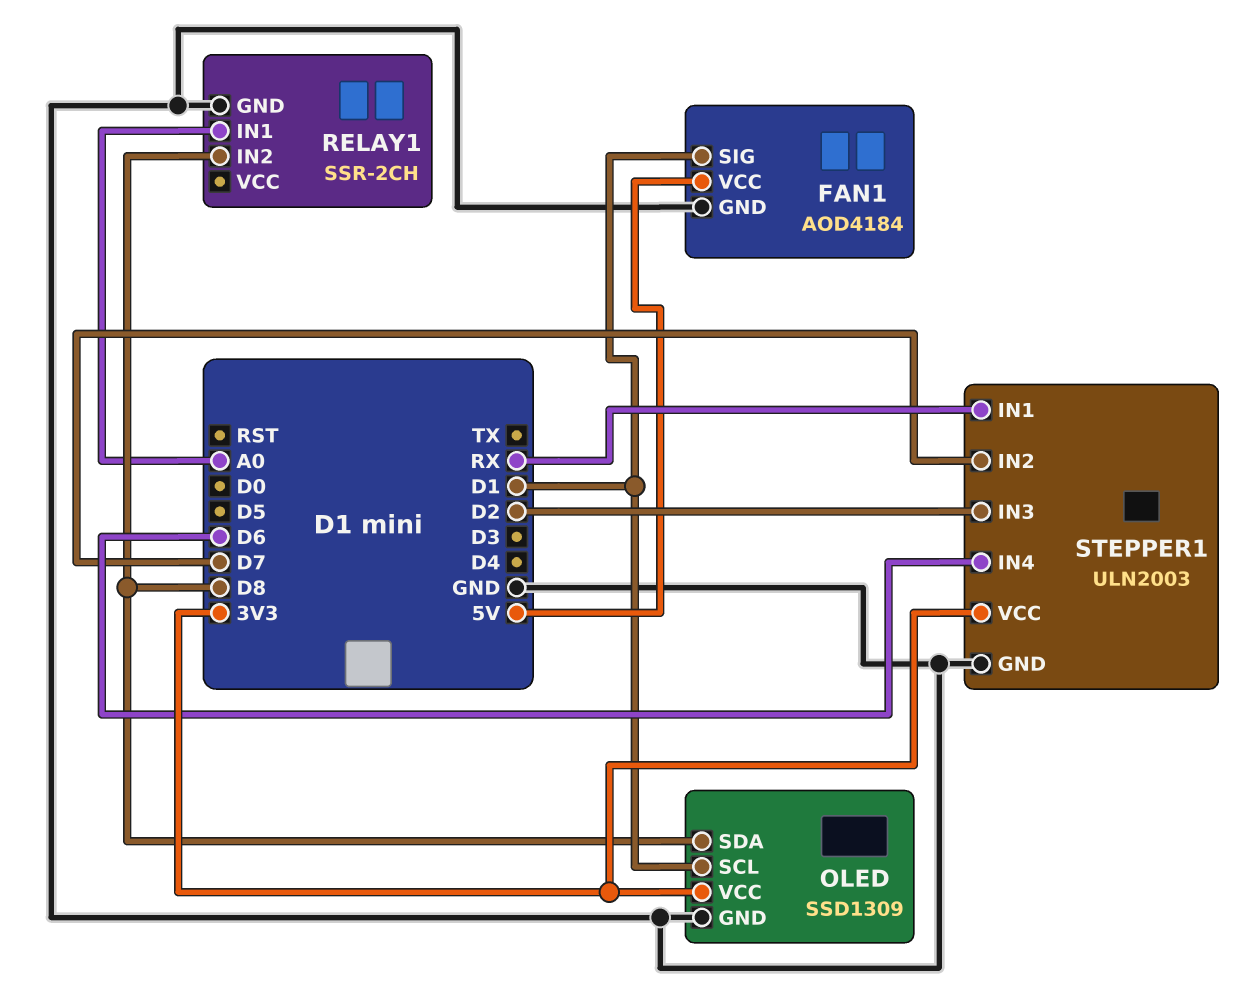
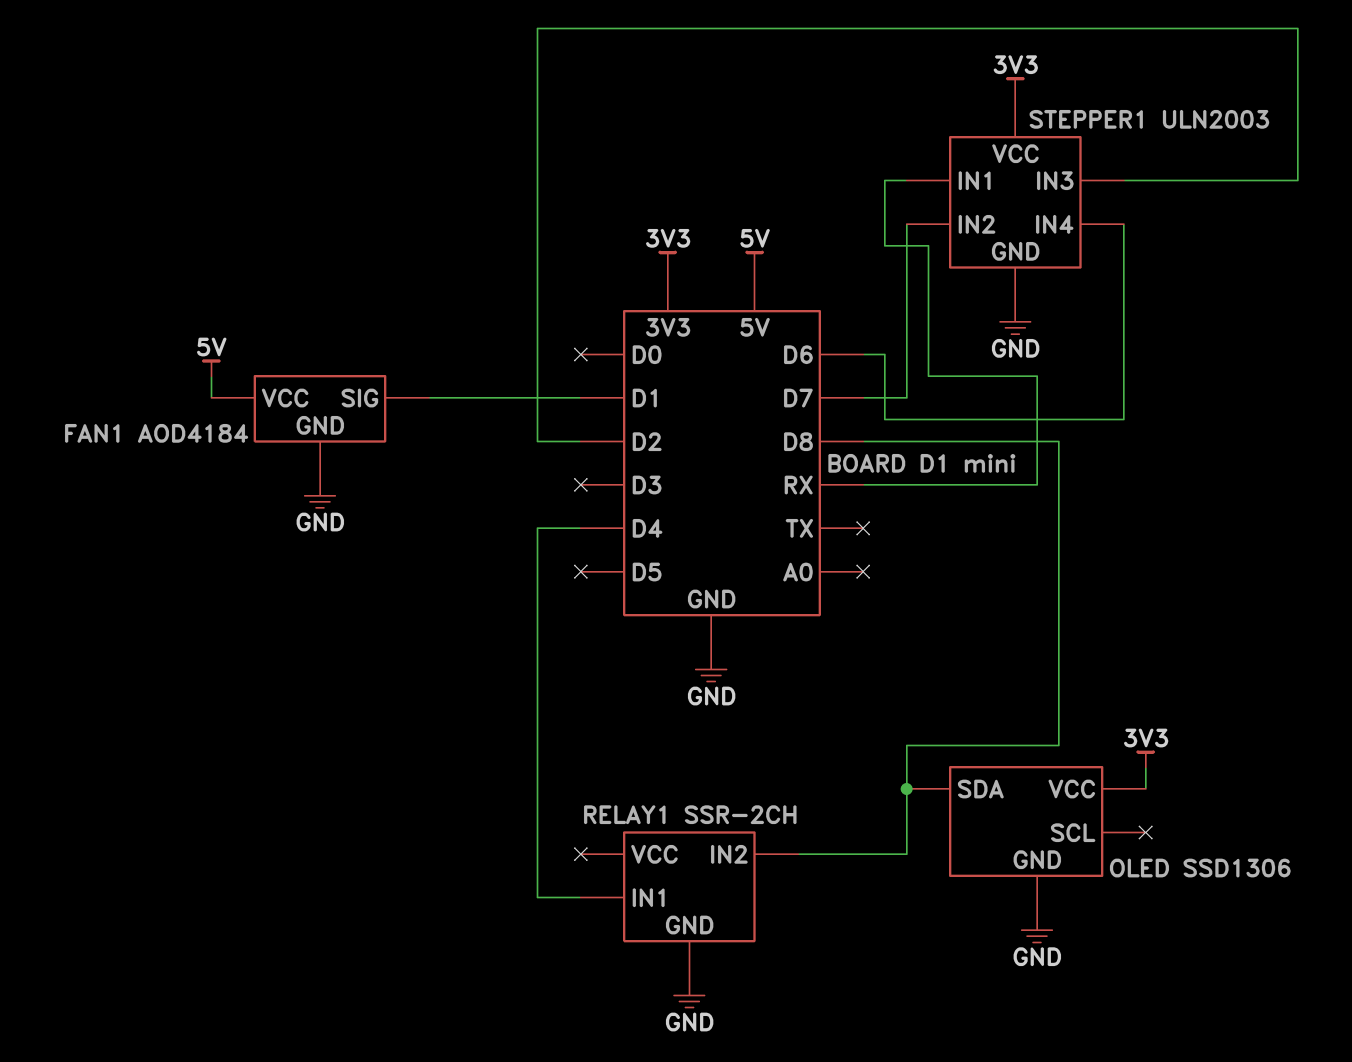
OLED: SSD1309 -> SSD1306
OLED pin SCL: D1 -> none
RELAY1 pin IN1: A0 -> D4

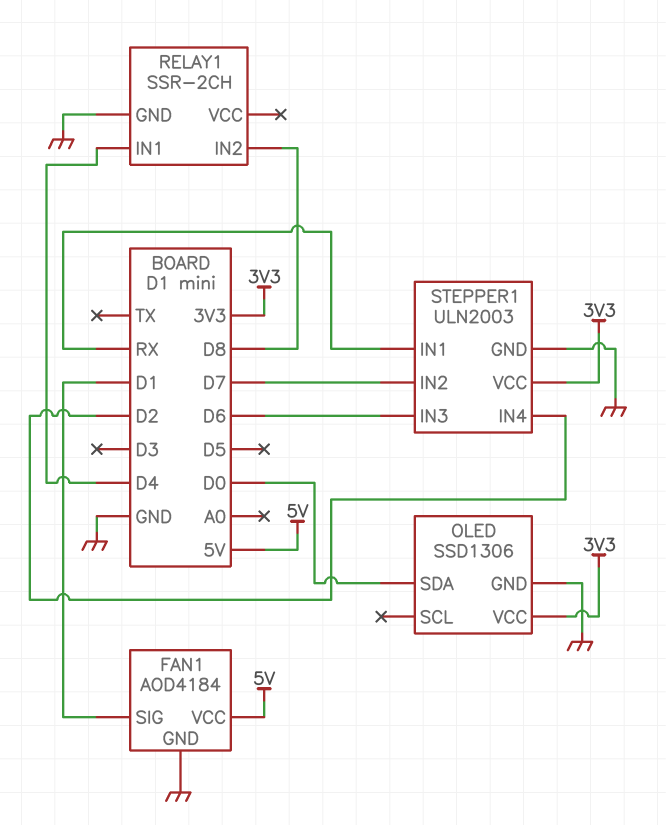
OLED pin SDA: D8 -> D0
STEPPER1 pin IN3: D2 -> D6
STEPPER1 pin IN4: D6 -> D2

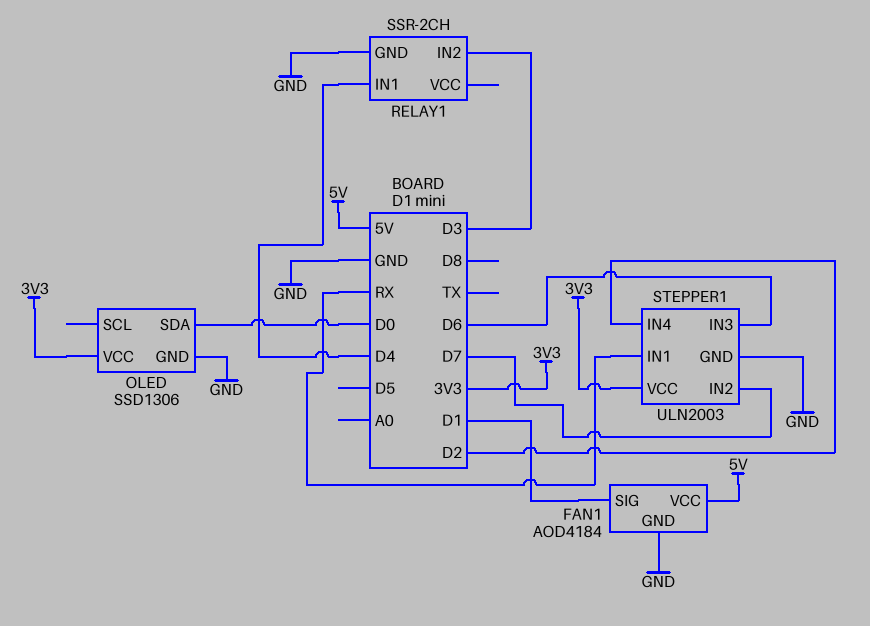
RELAY1 pin IN2: D8 -> D3

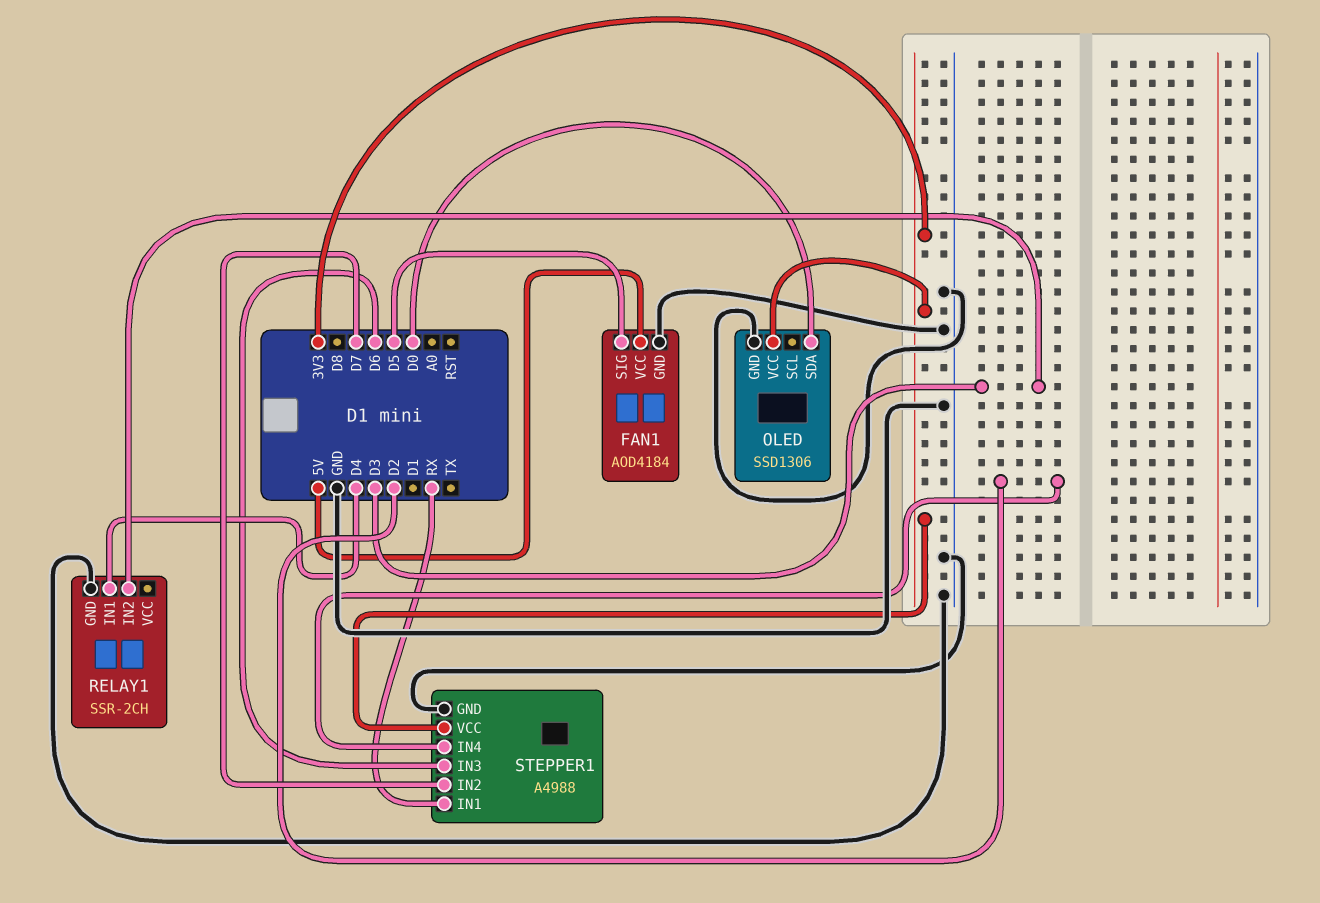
FAN1 pin SIG: D1 -> D5
STEPPER1: ULN2003 -> A4988

